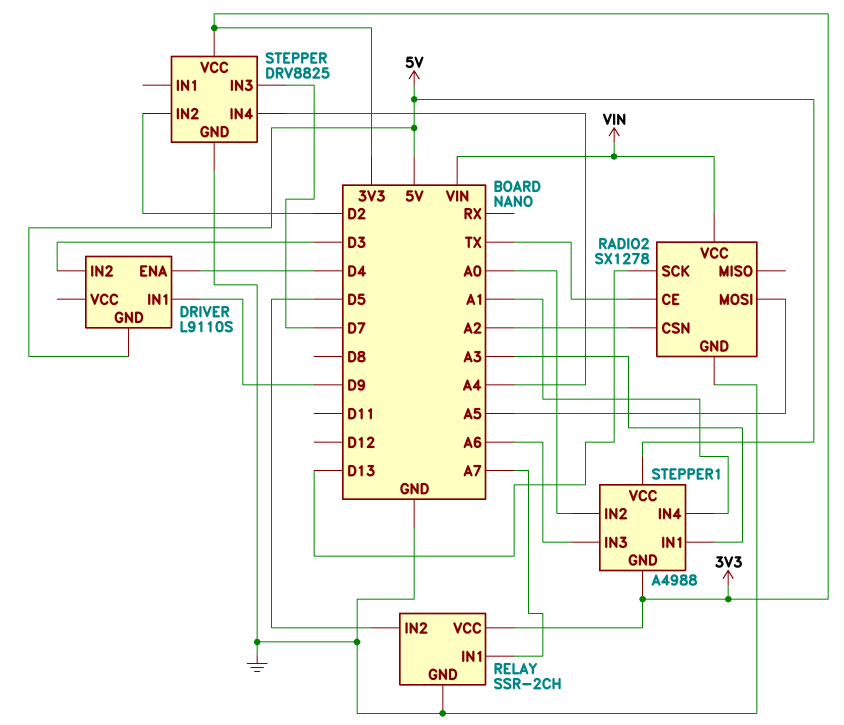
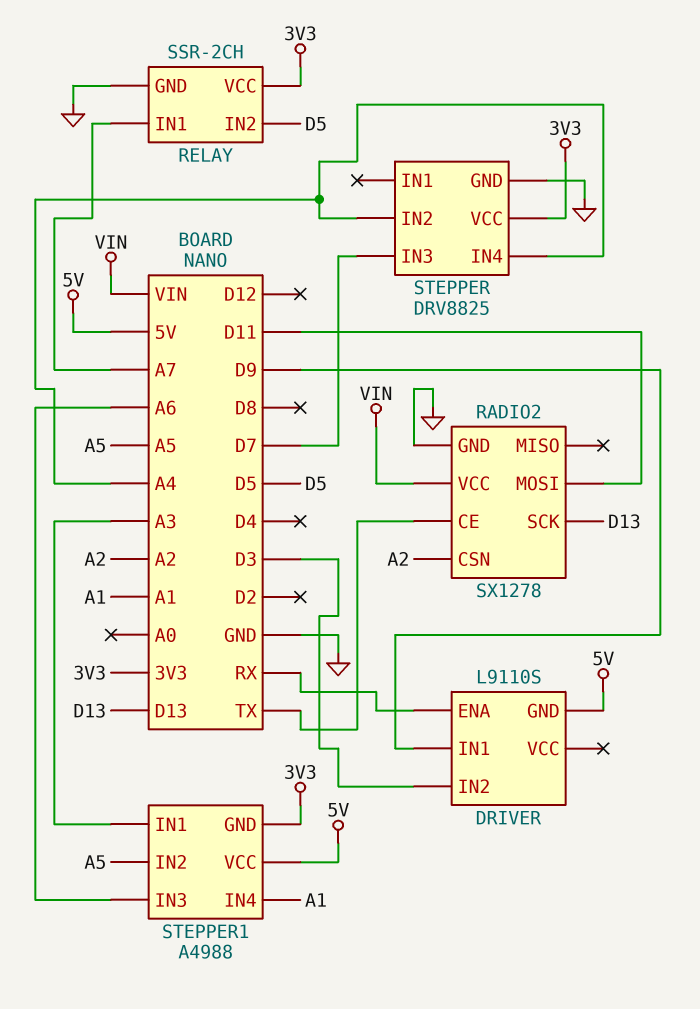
DRIVER pin ENA: D4 -> RX
RADIO2 pin MOSI: A5 -> D11
STEPPER pin IN2: D2 -> A4
STEPPER1 pin IN2: A0 -> A5

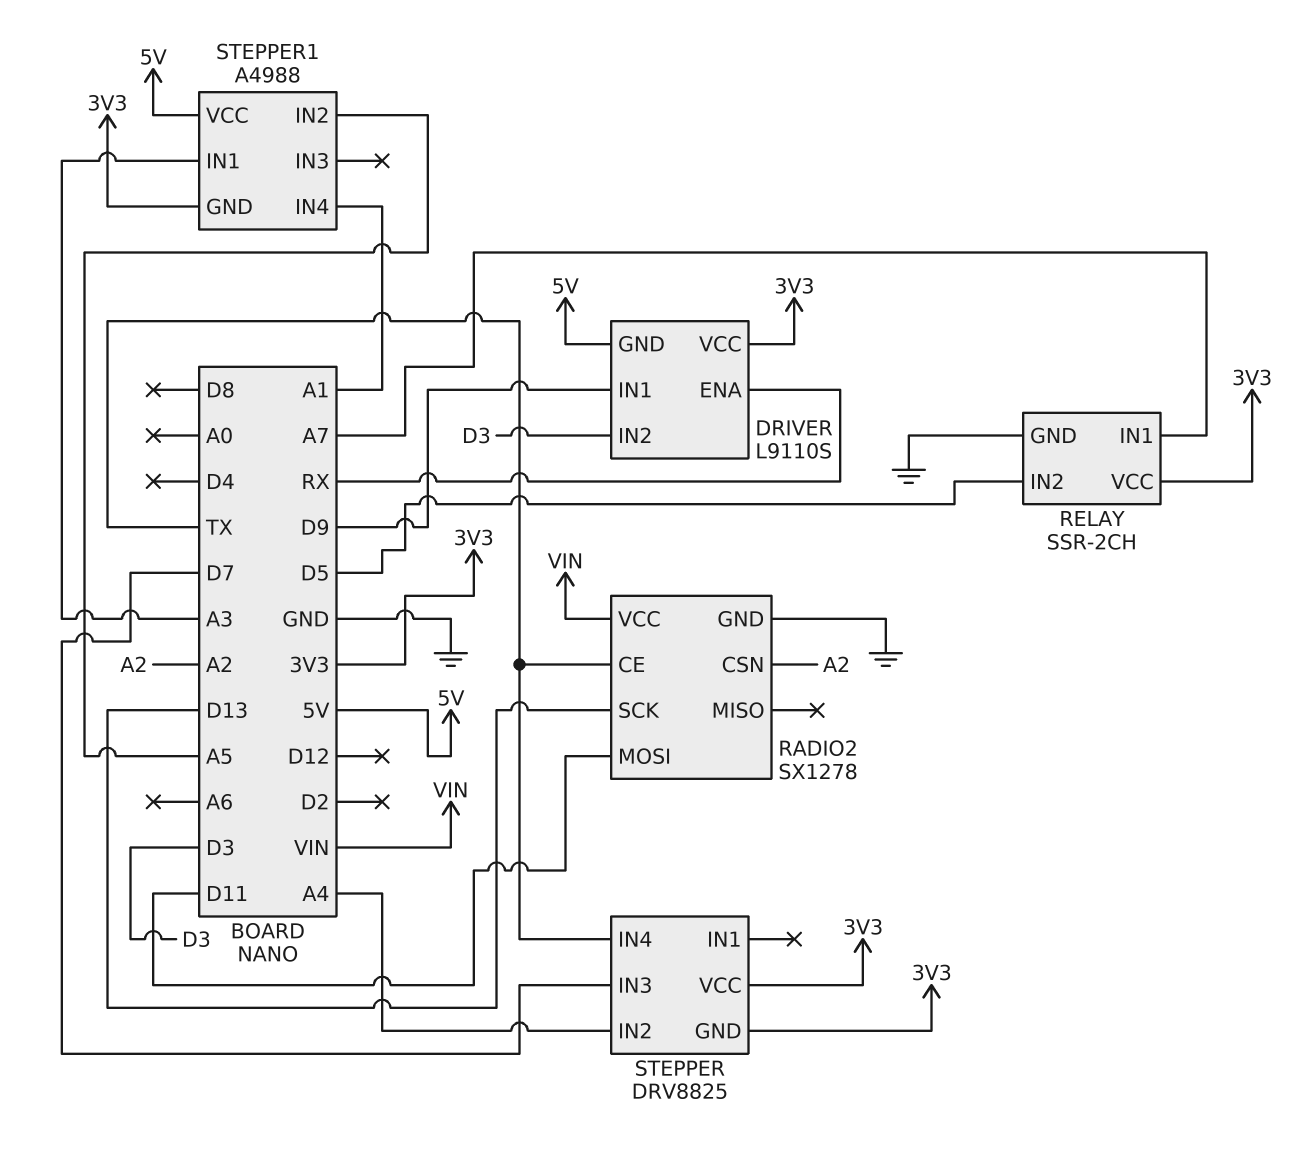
DRIVER pin VCC: none -> 3V3
STEPPER pin GND: GND -> 3V3
STEPPER pin IN4: A4 -> TX
STEPPER1 pin IN3: A6 -> none

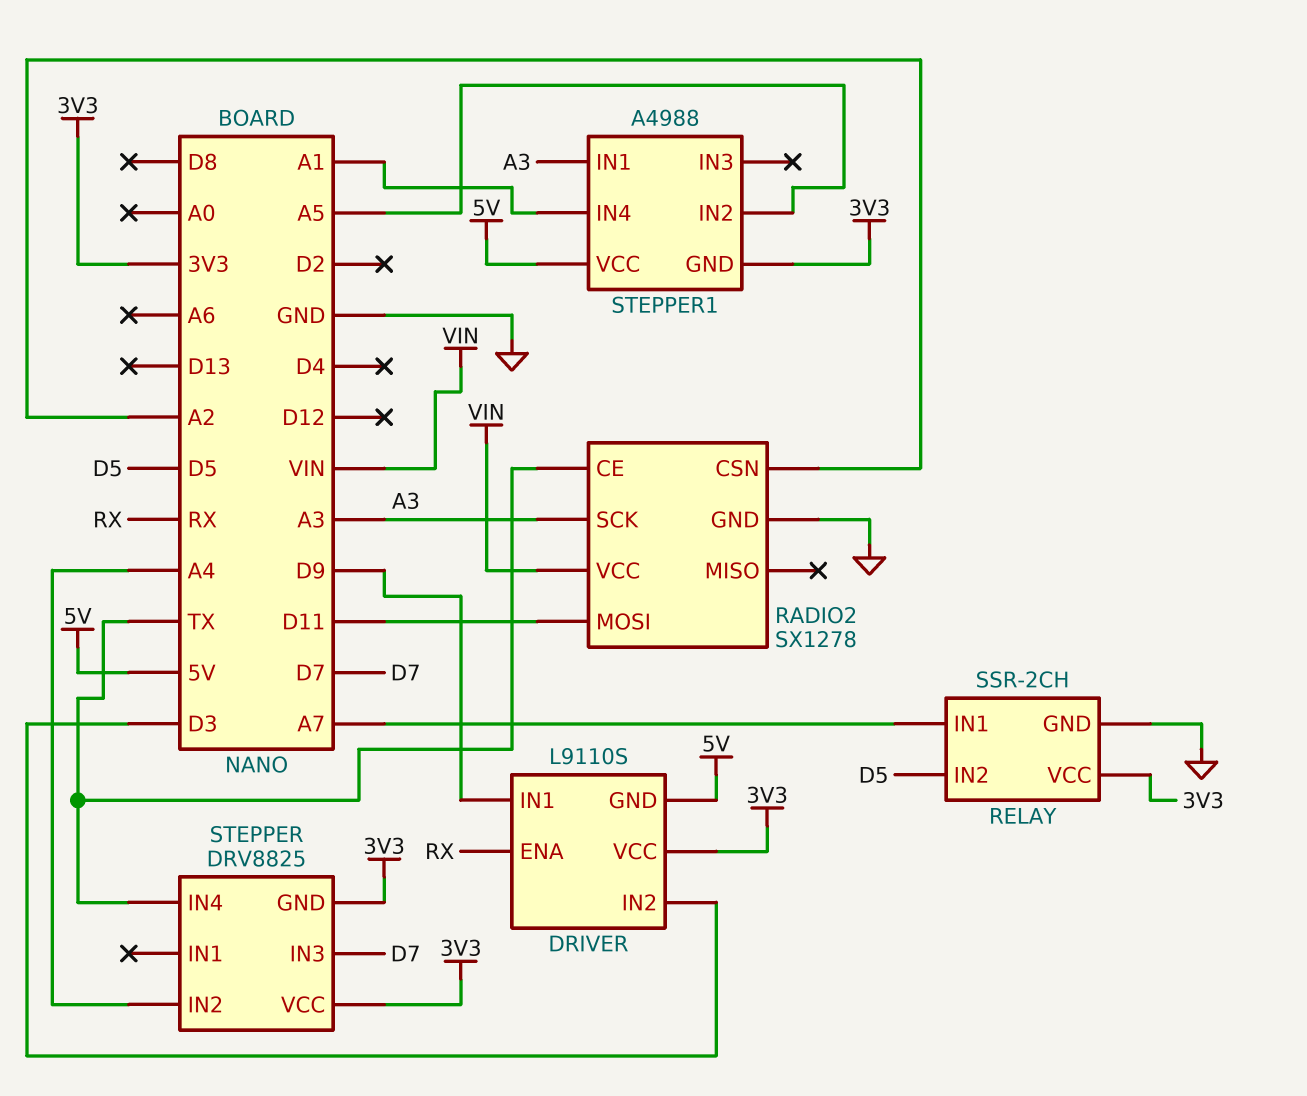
RADIO2 pin SCK: D13 -> A3

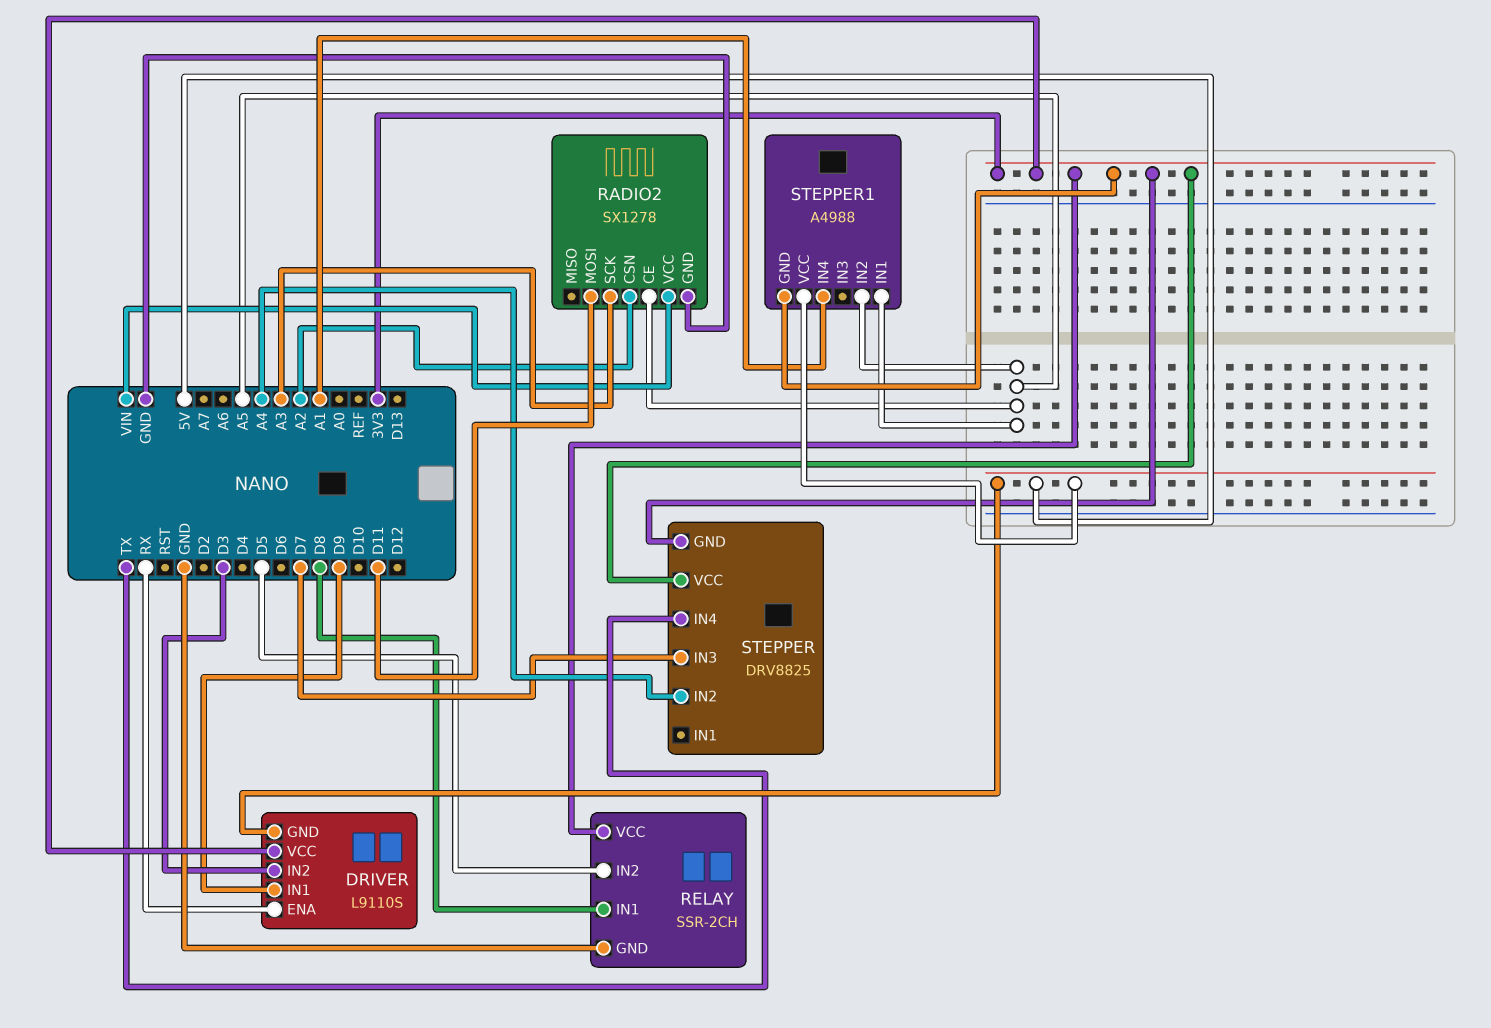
RADIO2 pin CE: TX -> A5
RELAY pin IN1: A7 -> D8
STEPPER1 pin IN1: A3 -> A5

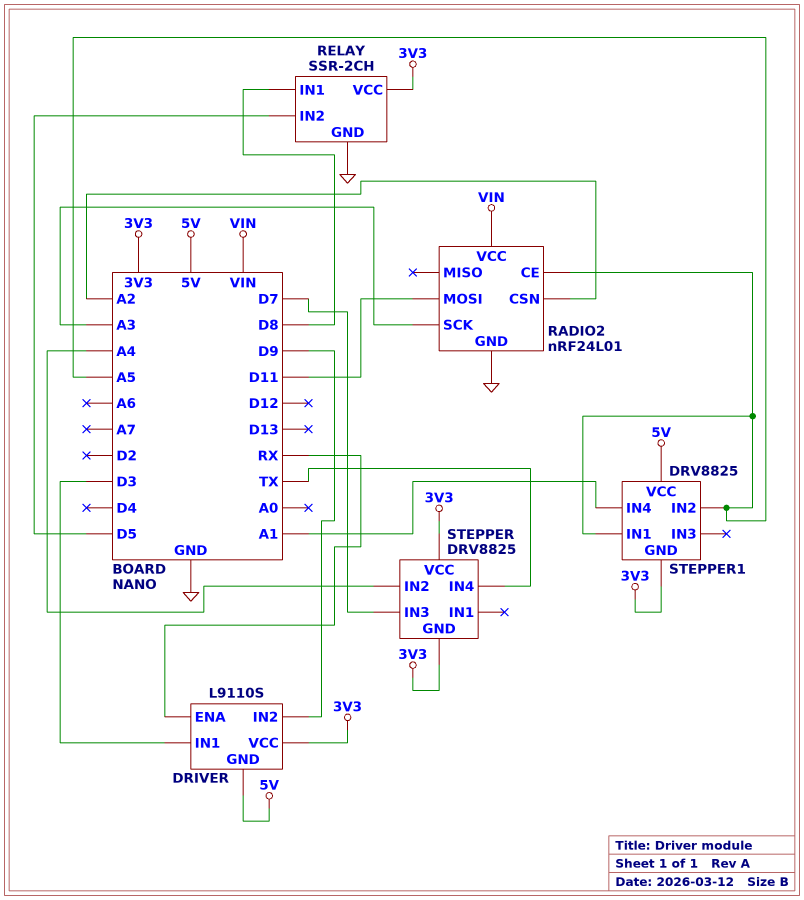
DRIVER pin IN1: D9 -> D3
DRIVER pin IN2: D3 -> D9
RADIO2: SX1278 -> nRF24L01
STEPPER1: A4988 -> DRV8825

